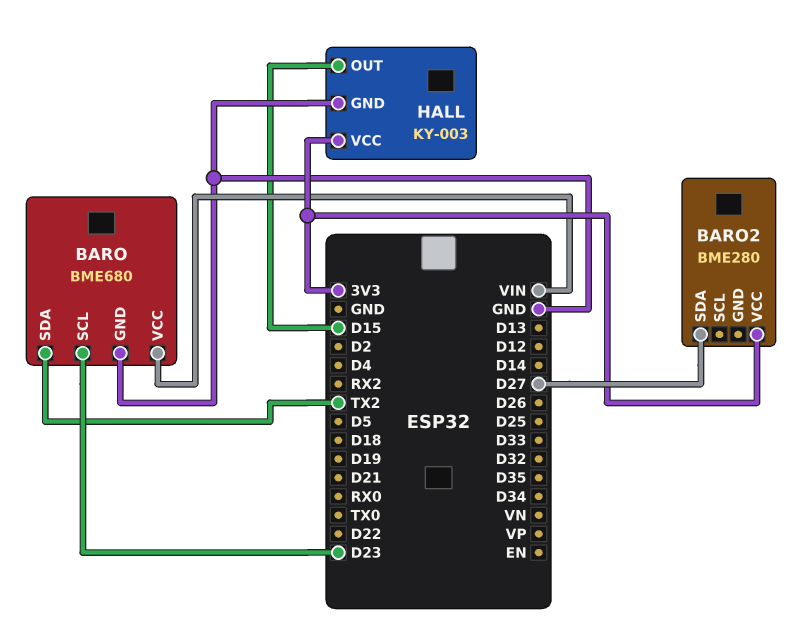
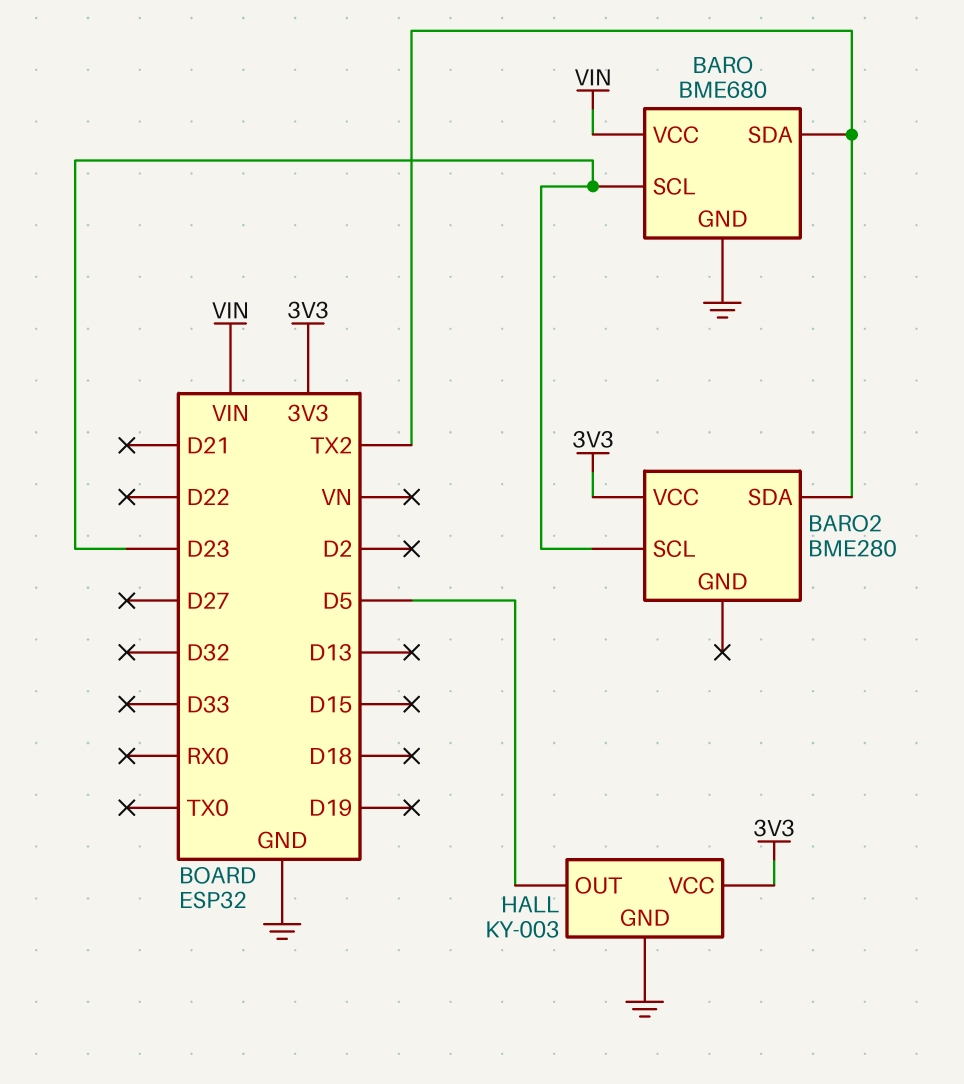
BARO2 pin SCL: none -> D23
BARO2 pin SDA: D27 -> TX2
HALL pin OUT: D15 -> D5

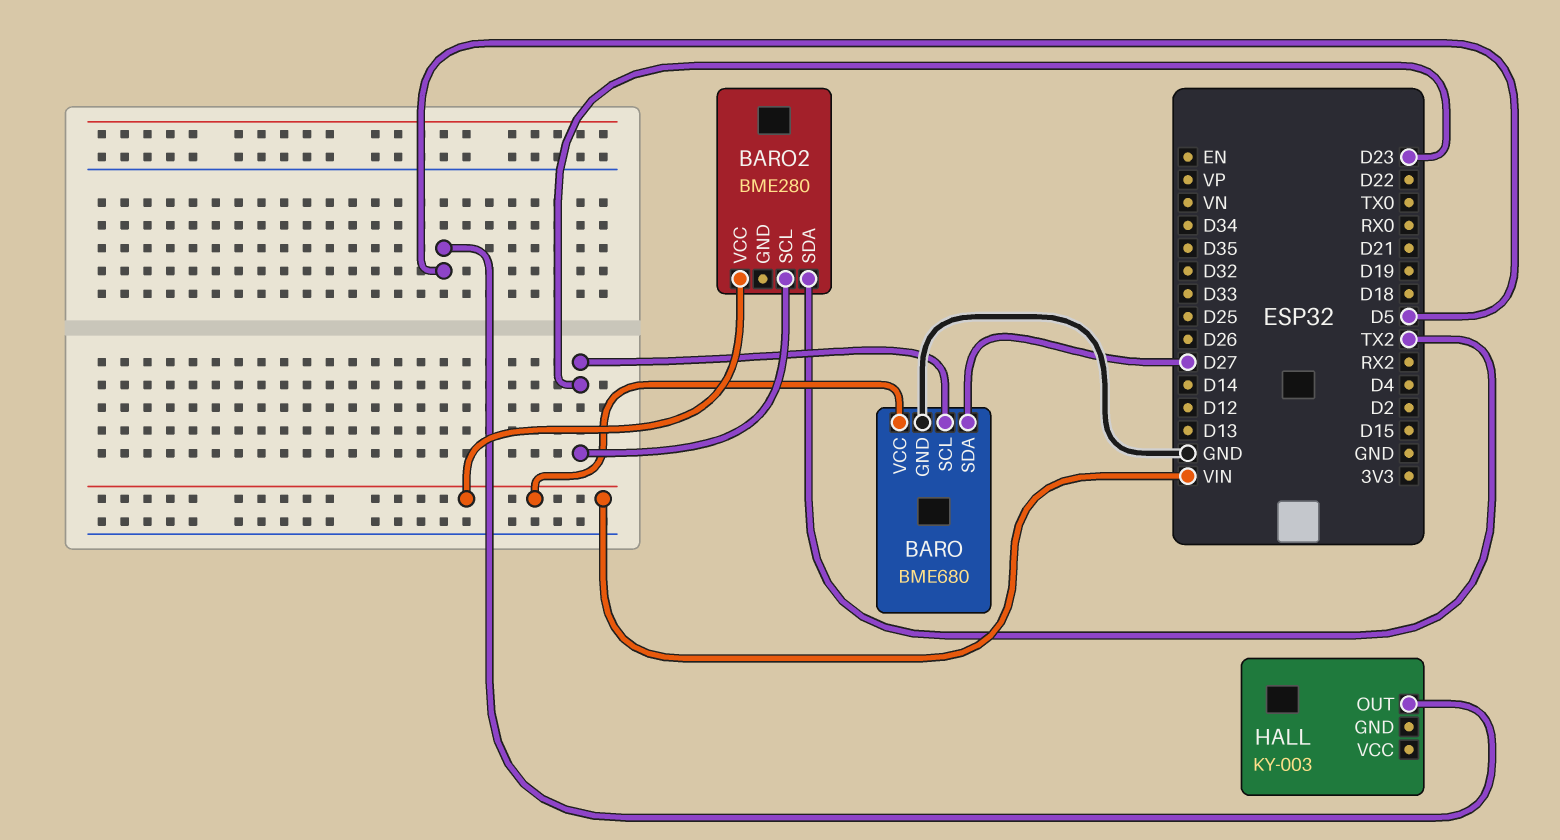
BARO pin SDA: TX2 -> D27
BARO2 pin VCC: 3V3 -> VIN
HALL pin GND: GND -> none
HALL pin VCC: 3V3 -> none

